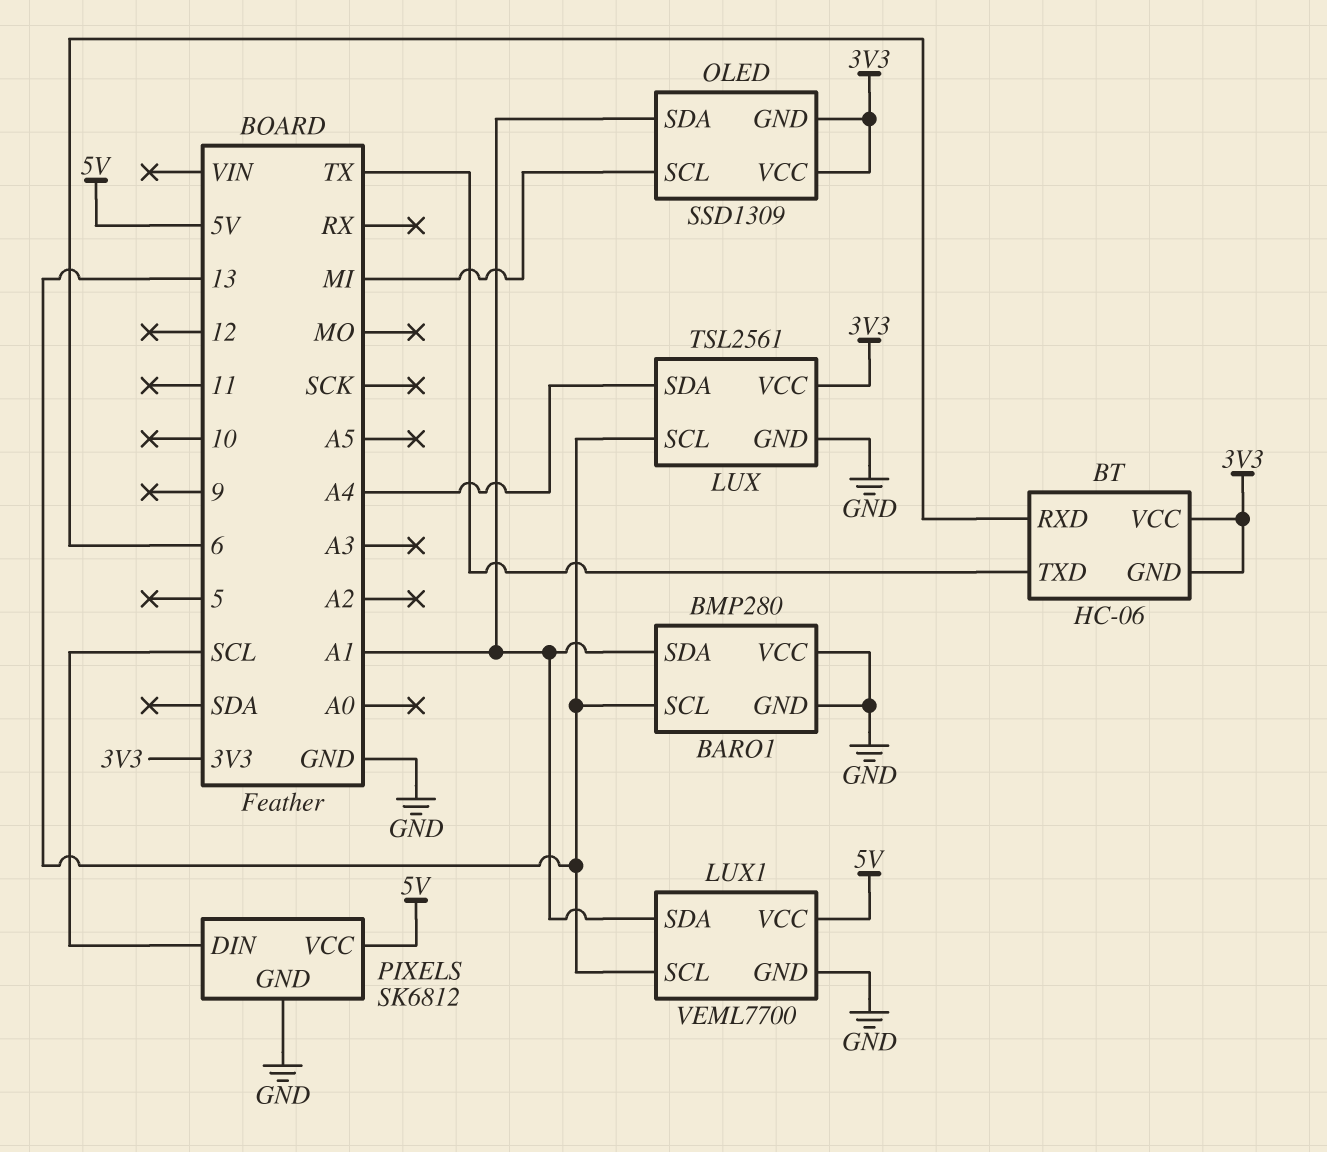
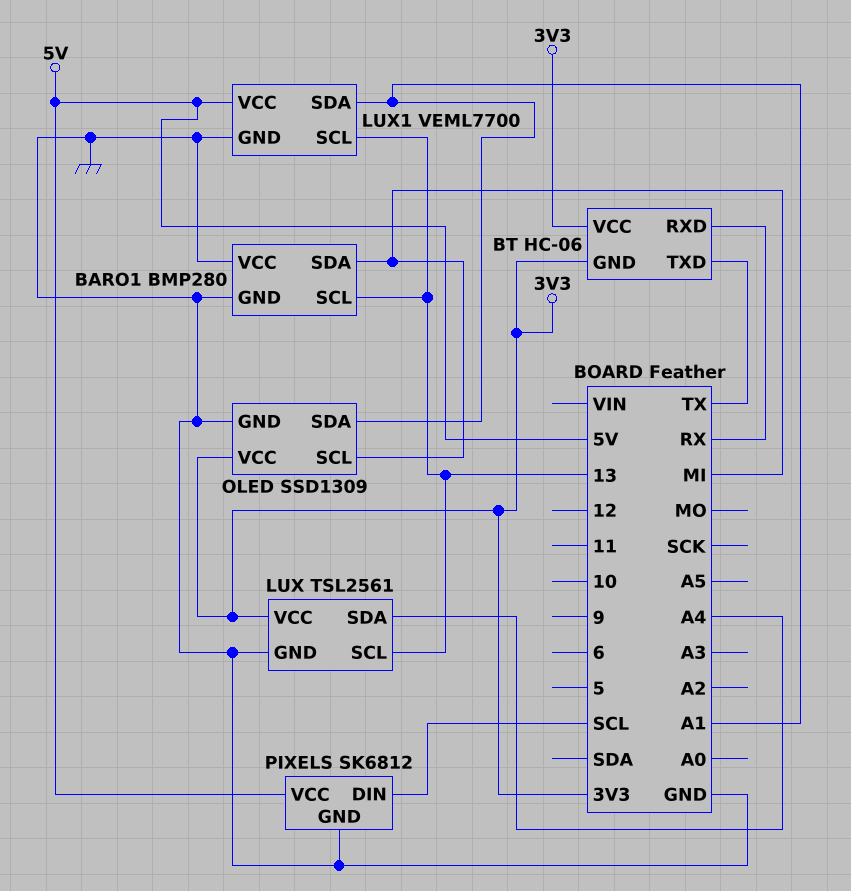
BARO1 pin SDA: A1 -> MI
BT pin RXD: 6 -> RX
OLED pin GND: 3V3 -> GND

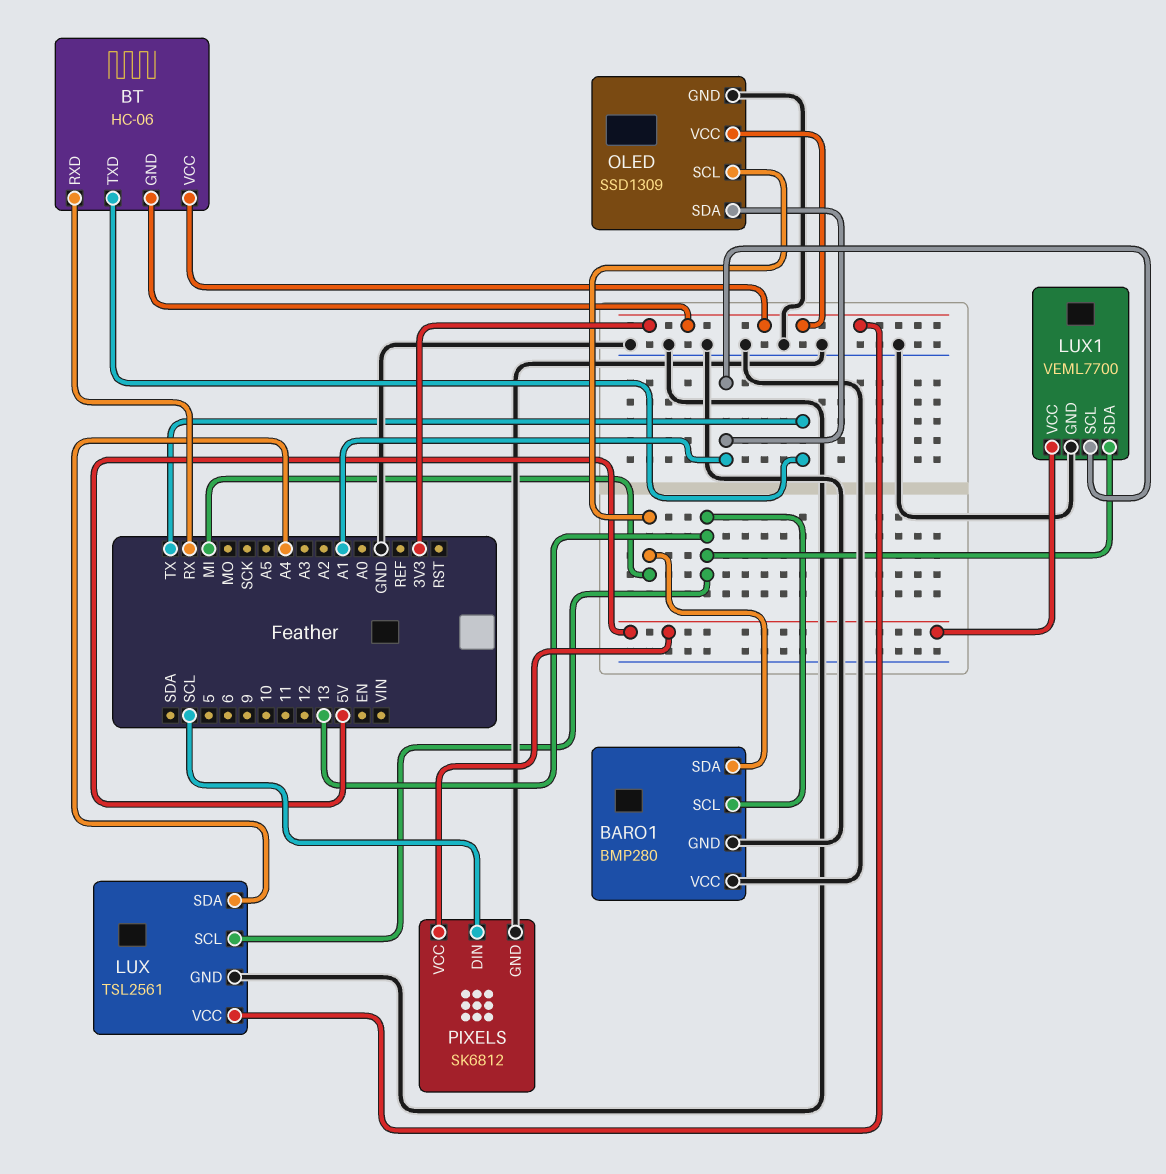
LUX1 pin SCL: 13 -> A1
LUX1 pin SDA: A1 -> 13

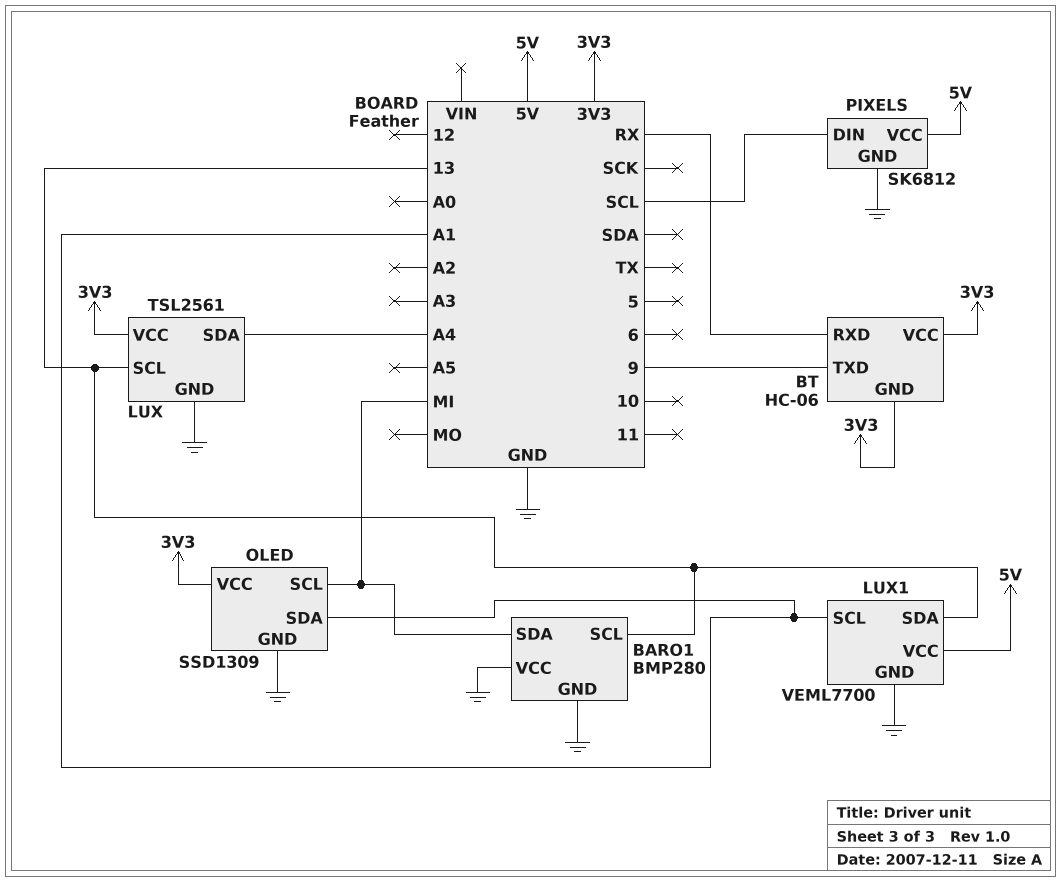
BT pin TXD: TX -> 9

